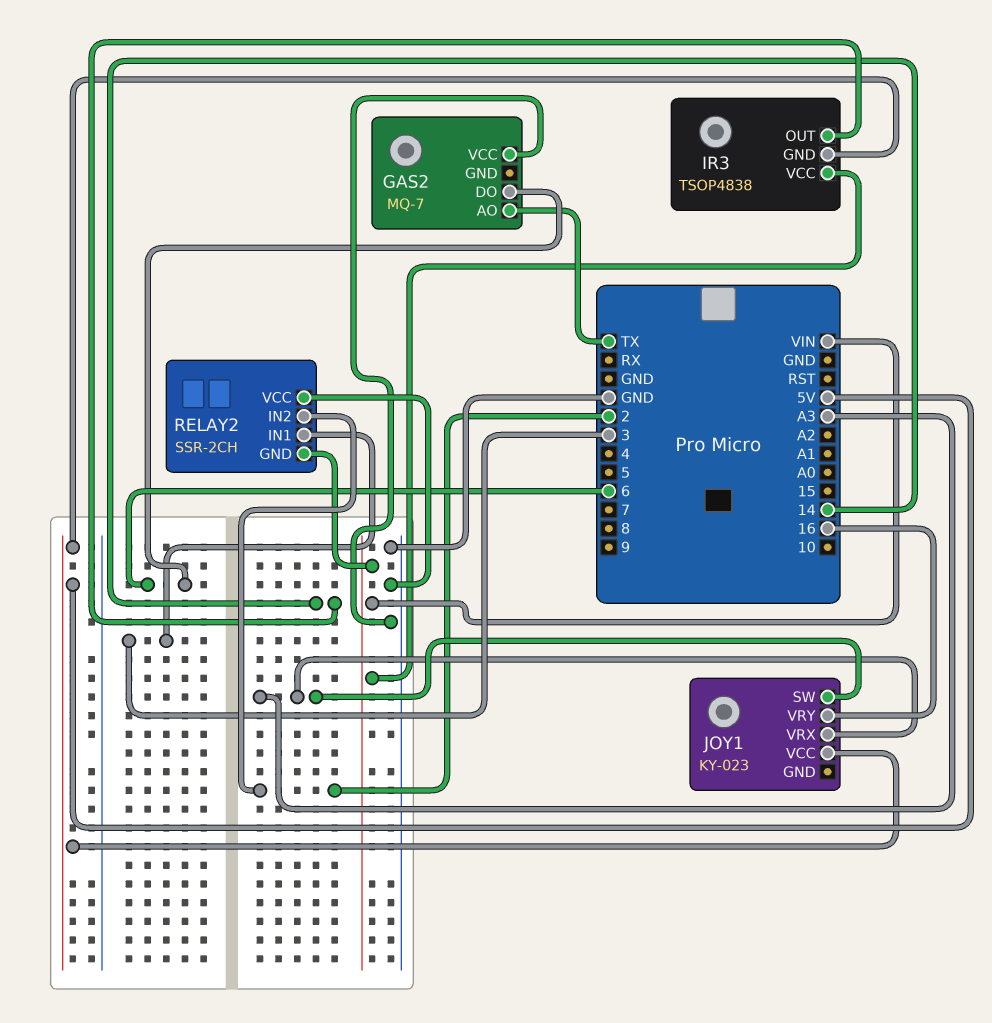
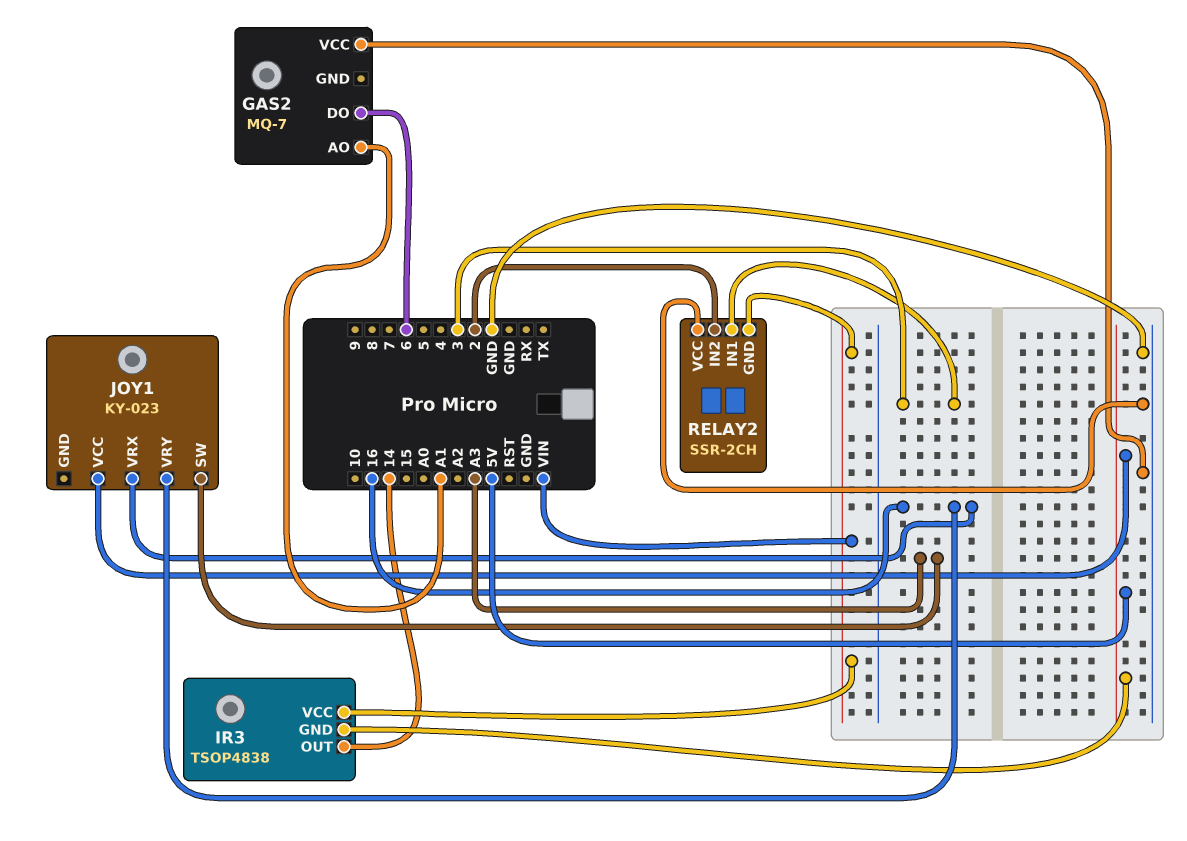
GAS2 pin AO: TX -> A1
JOY1 pin VRX: A3 -> 16

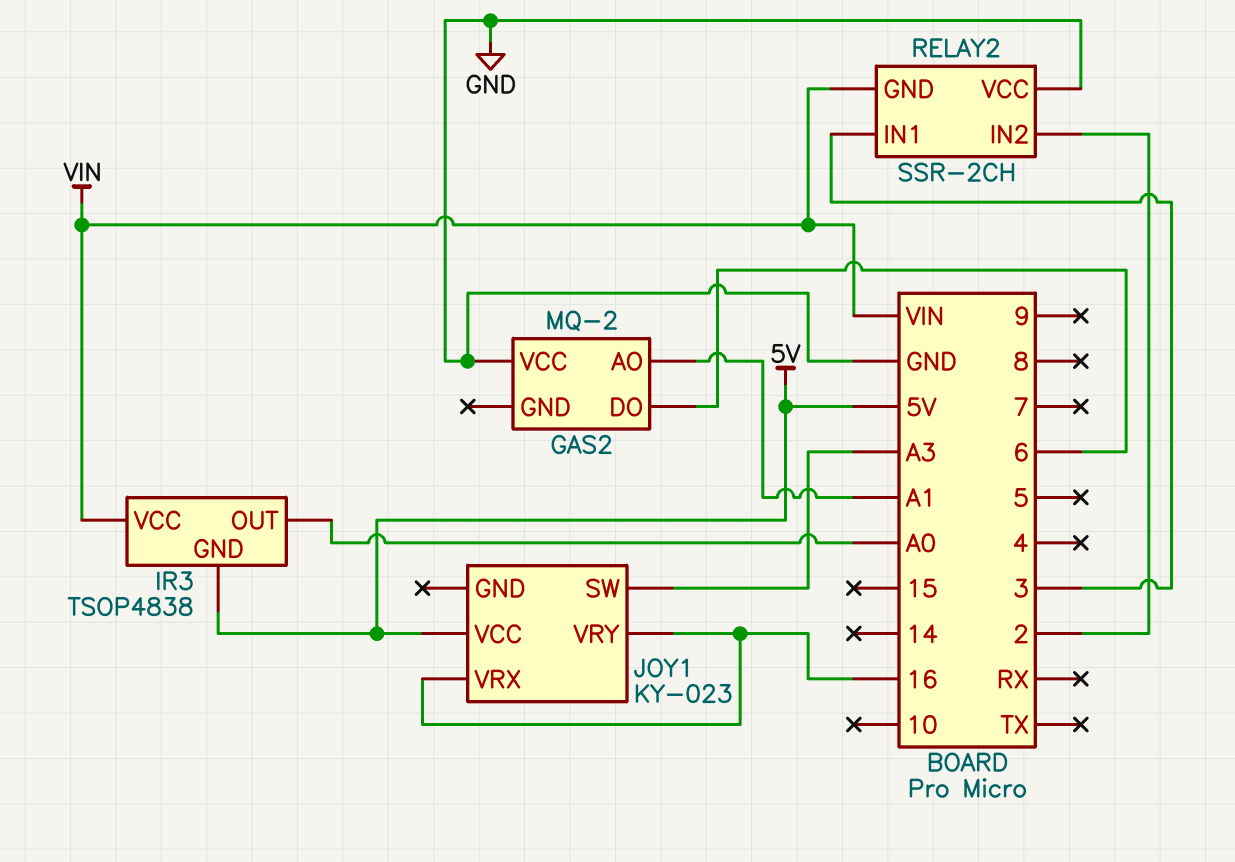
GAS2: MQ-7 -> MQ-2
IR3 pin OUT: 14 -> A0

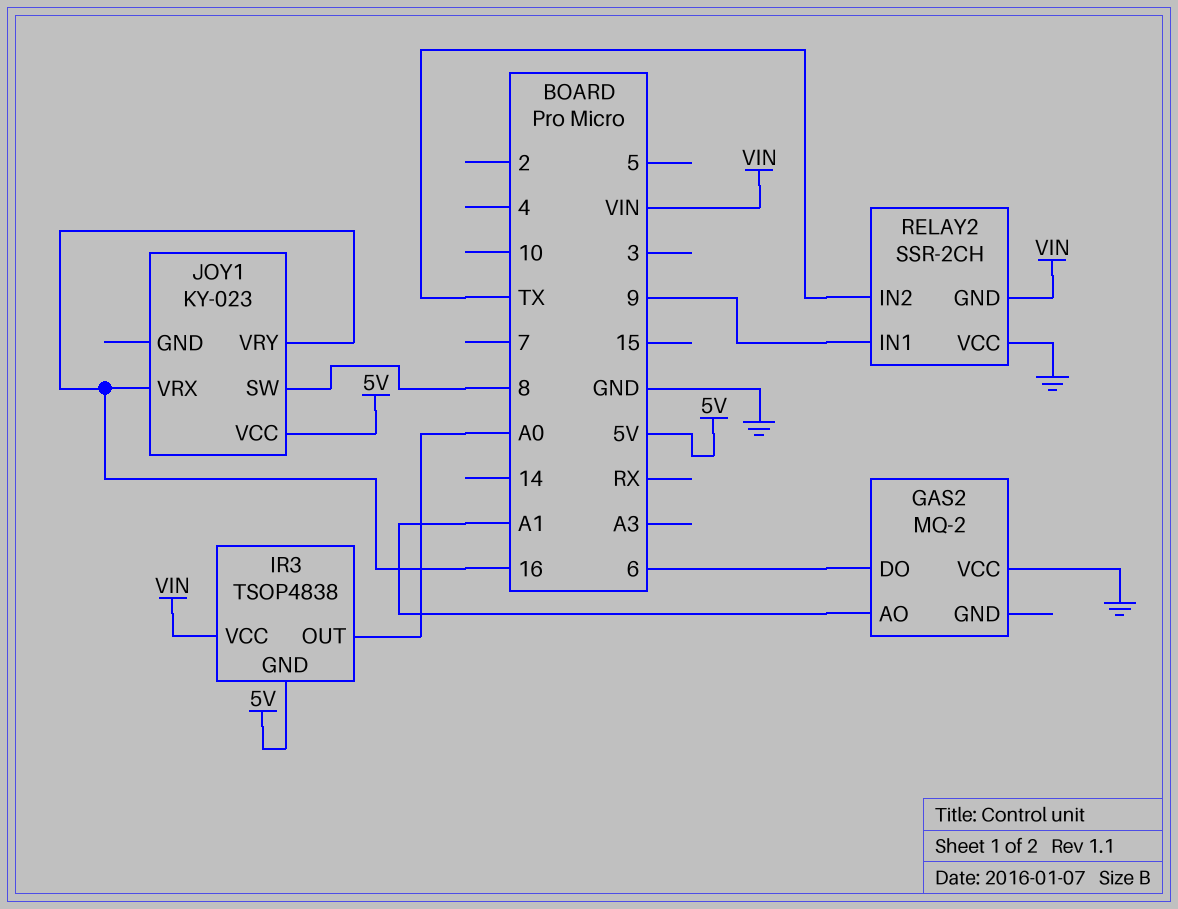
JOY1 pin SW: A3 -> 8
RELAY2 pin IN1: 3 -> 9
RELAY2 pin IN2: 2 -> TX

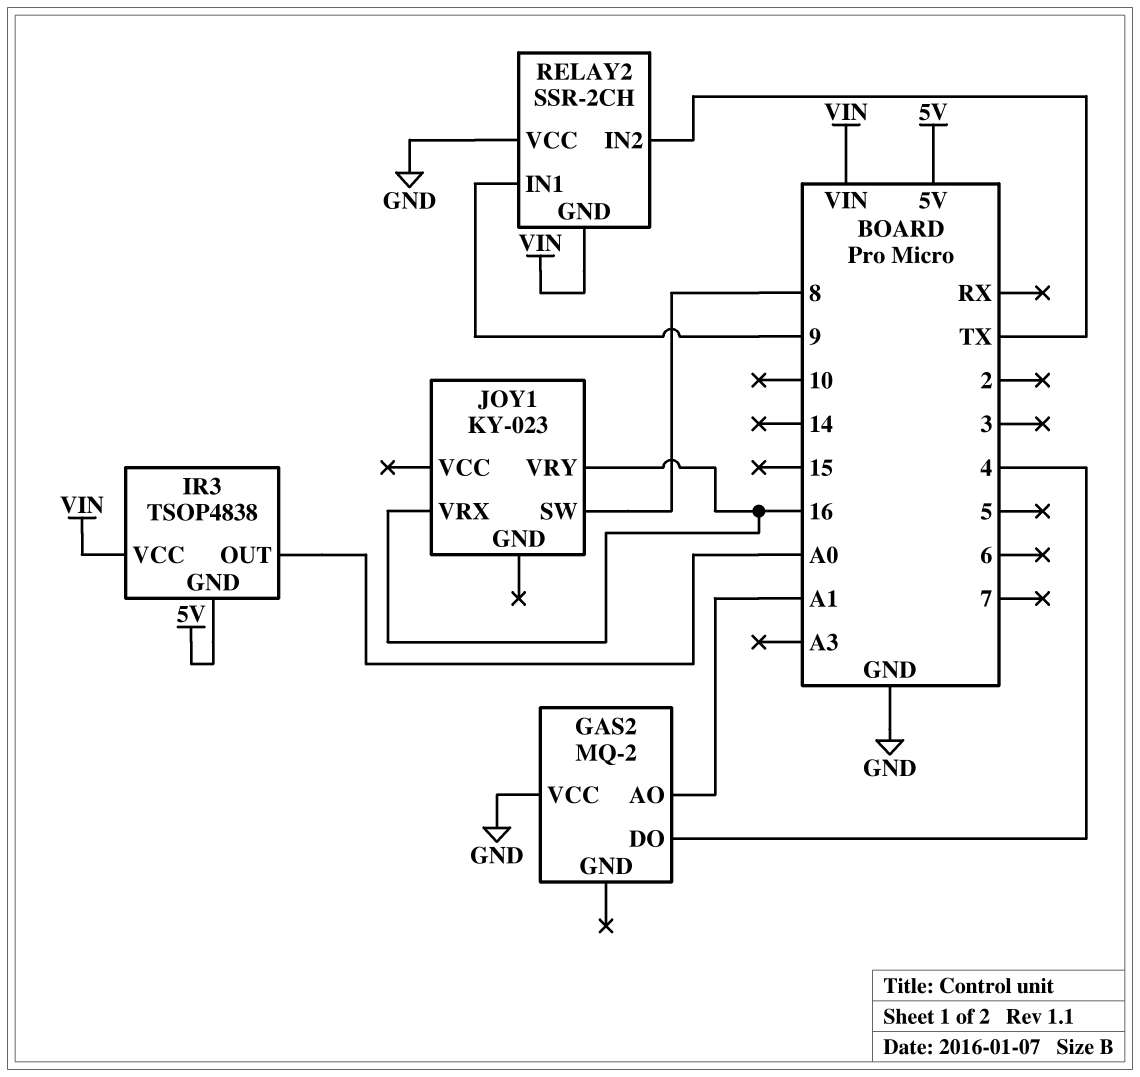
GAS2 pin DO: 6 -> 4
JOY1 pin VCC: 5V -> none

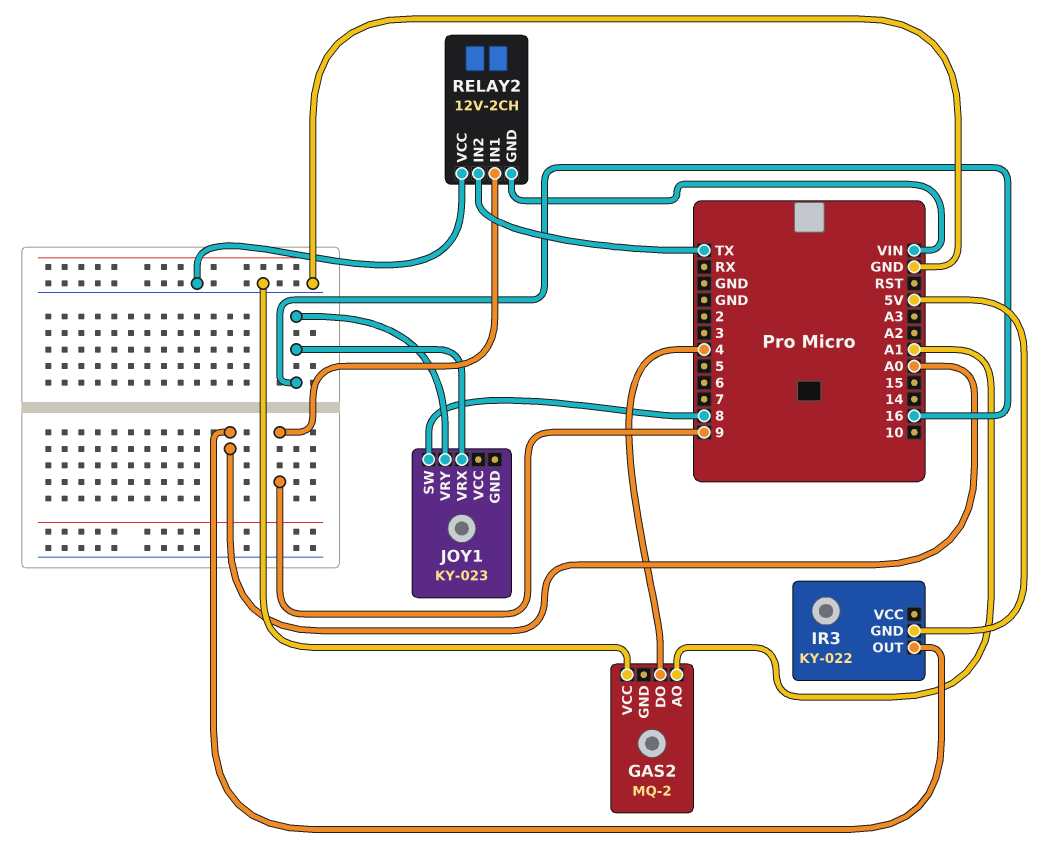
IR3: TSOP4838 -> KY-022
IR3 pin VCC: VIN -> none
RELAY2: SSR-2CH -> 12V-2CH

